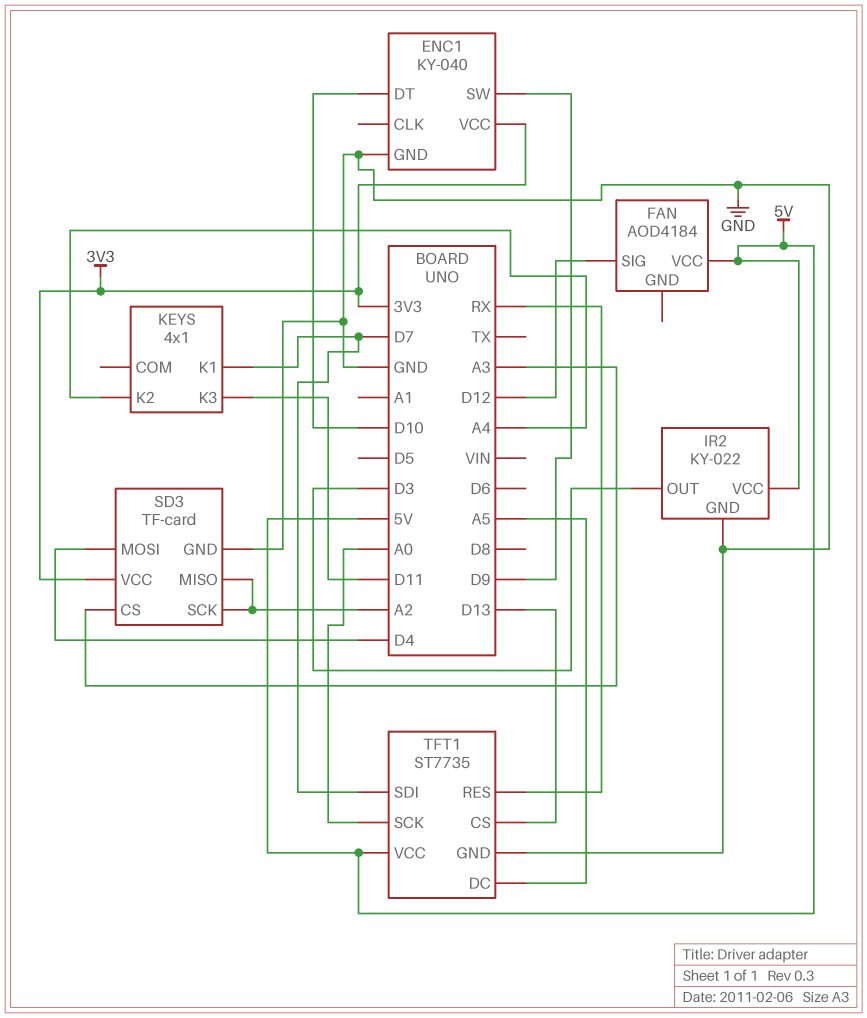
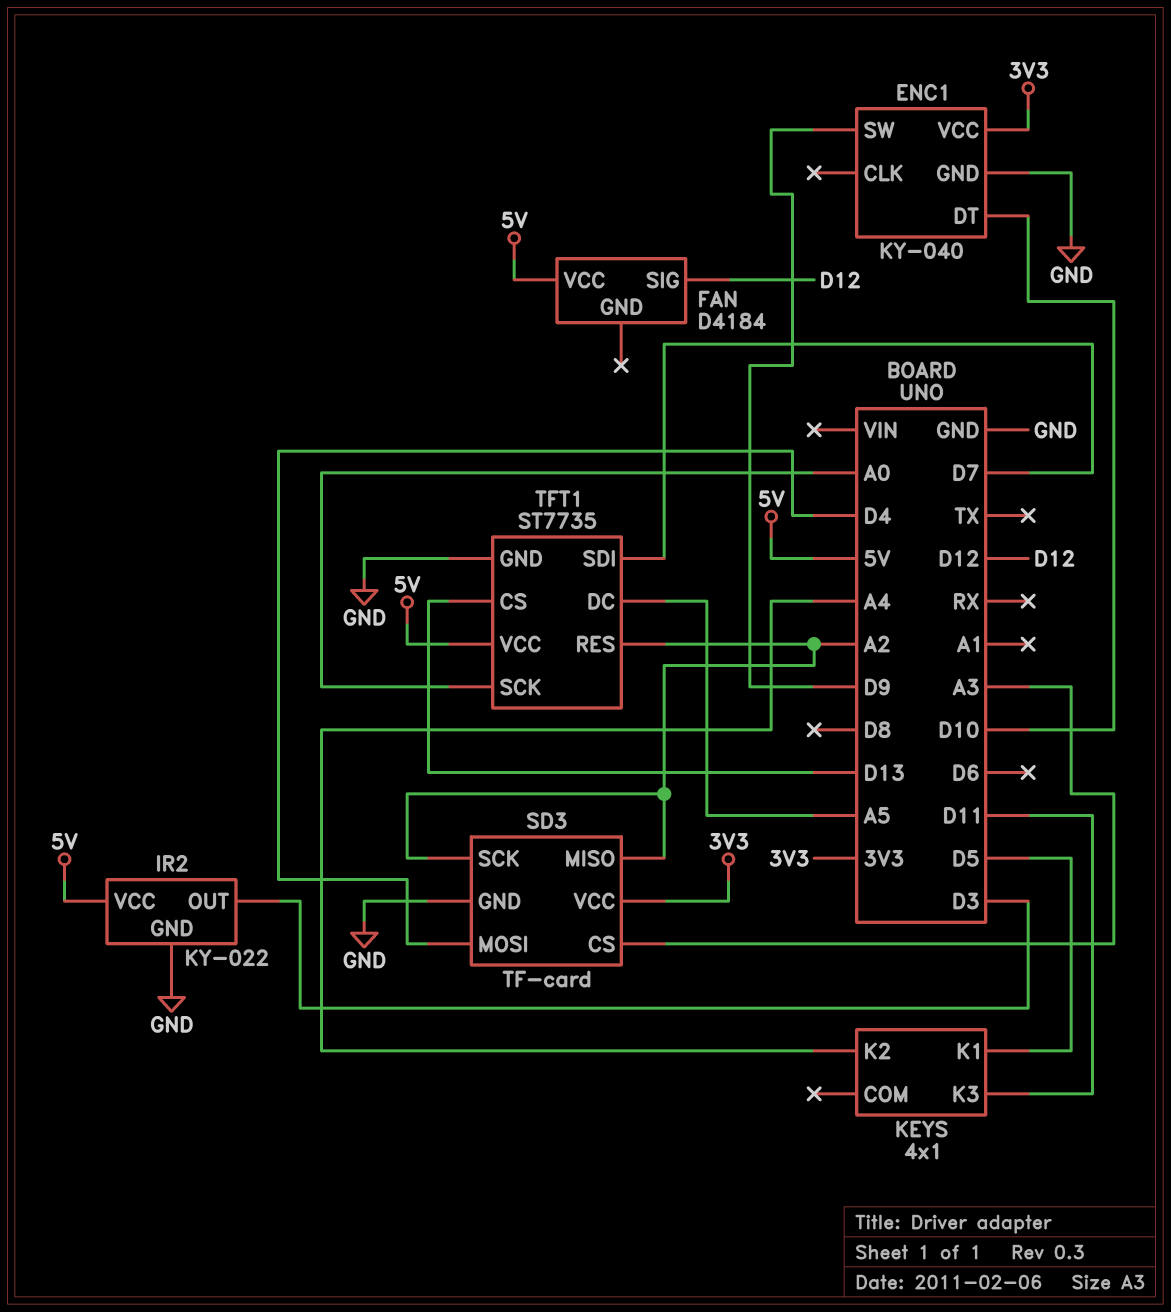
FAN: AOD4184 -> D4184
KEYS pin K1: D7 -> D5
TFT1 pin RES: RX -> A2

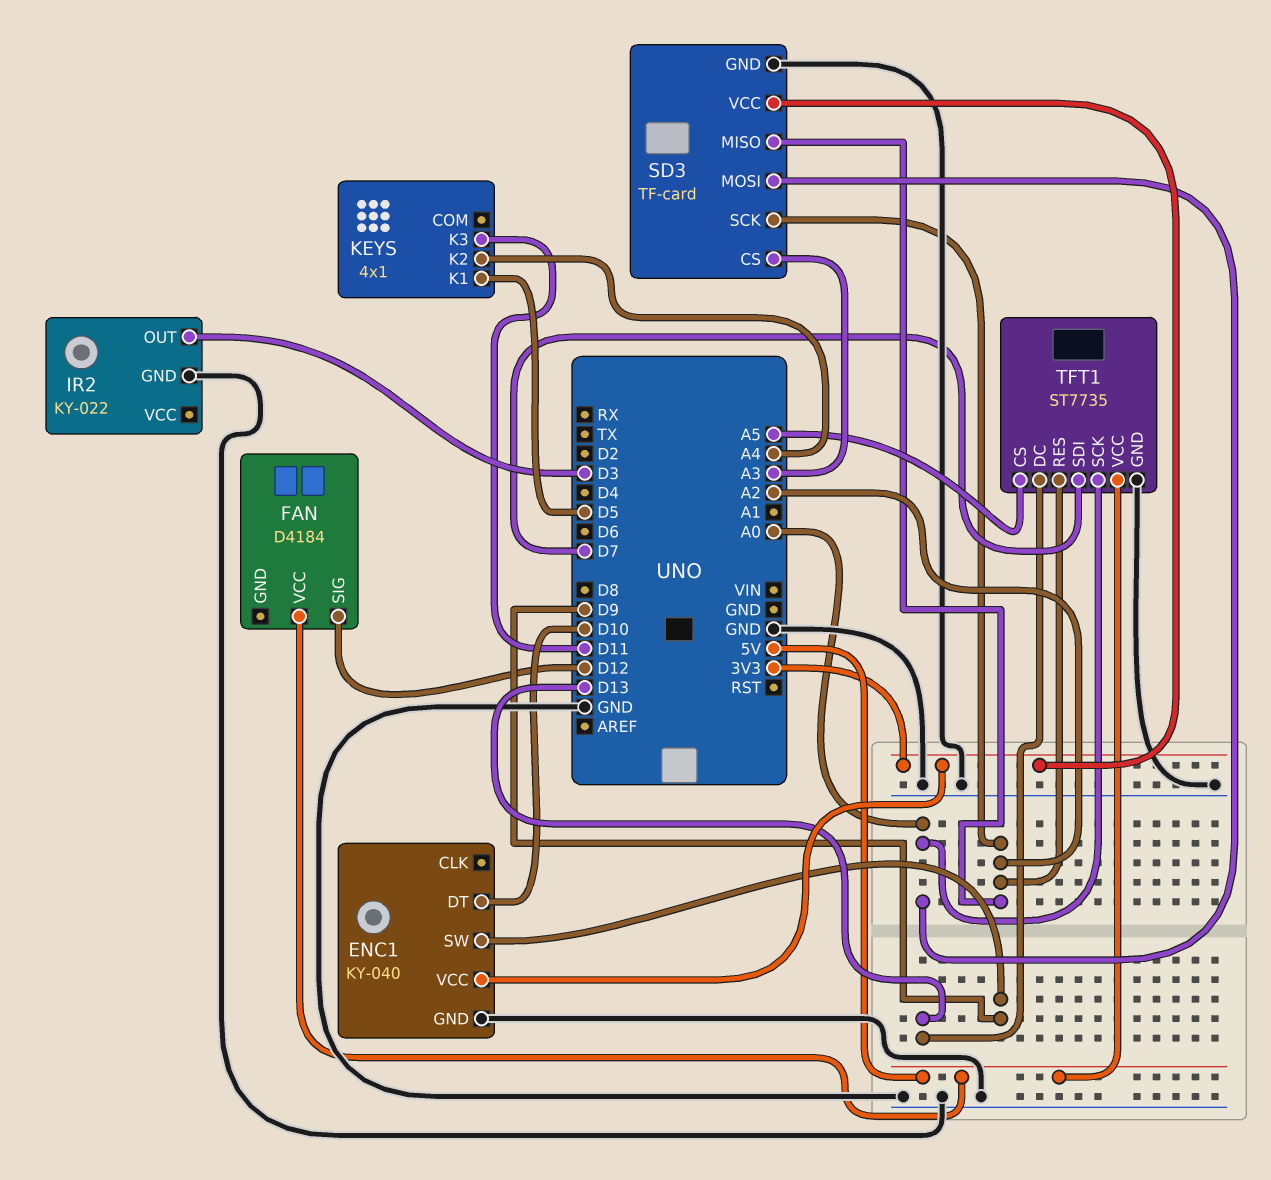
IR2 pin VCC: 5V -> none
SD3 pin MOSI: D4 -> A0
TFT1 pin CS: D13 -> A5
TFT1 pin DC: A5 -> D13

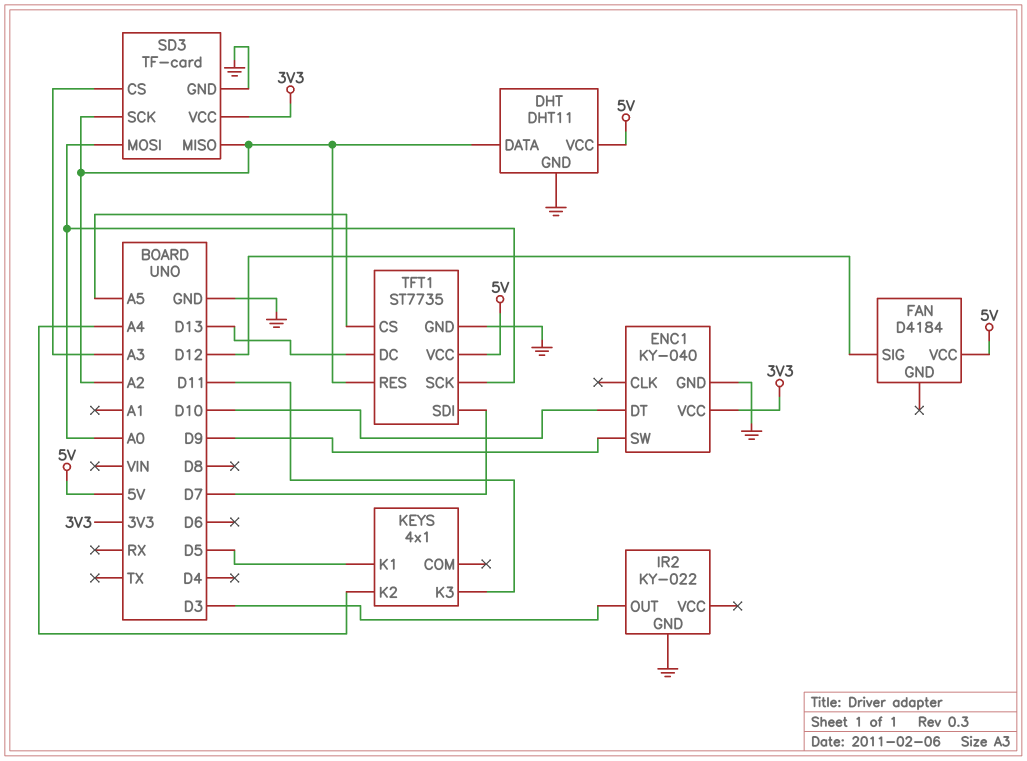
DHT: none -> DHT11
DHT pin DATA: none -> A2
DHT pin GND: none -> GND
DHT pin VCC: none -> 5V

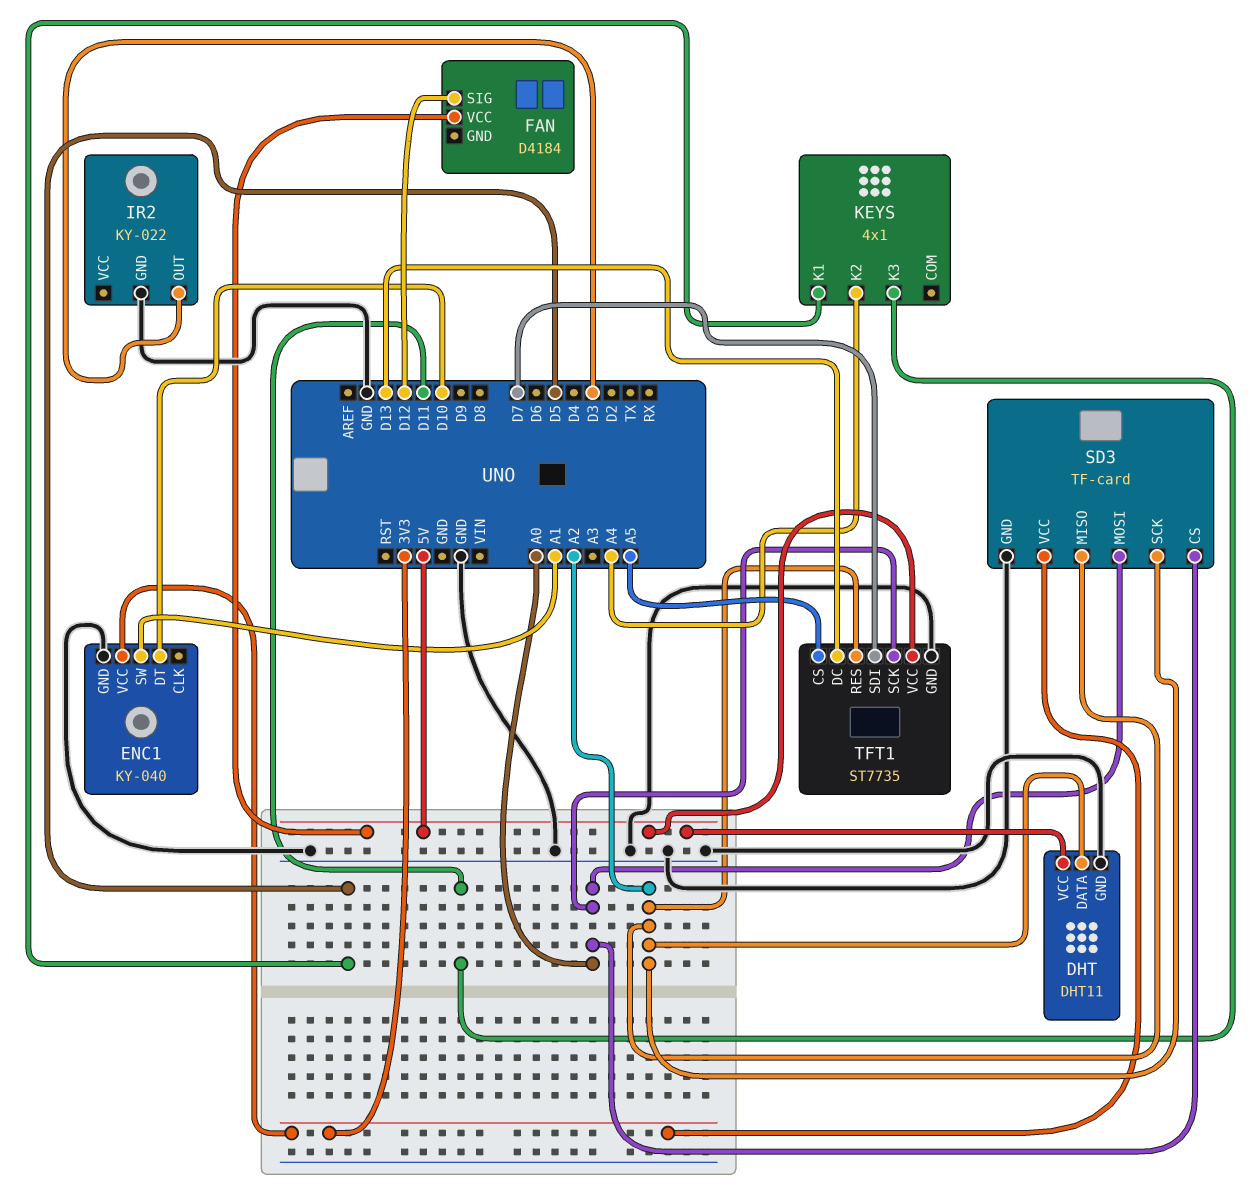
ENC1 pin SW: D9 -> A1
SD3 pin CS: A3 -> A0

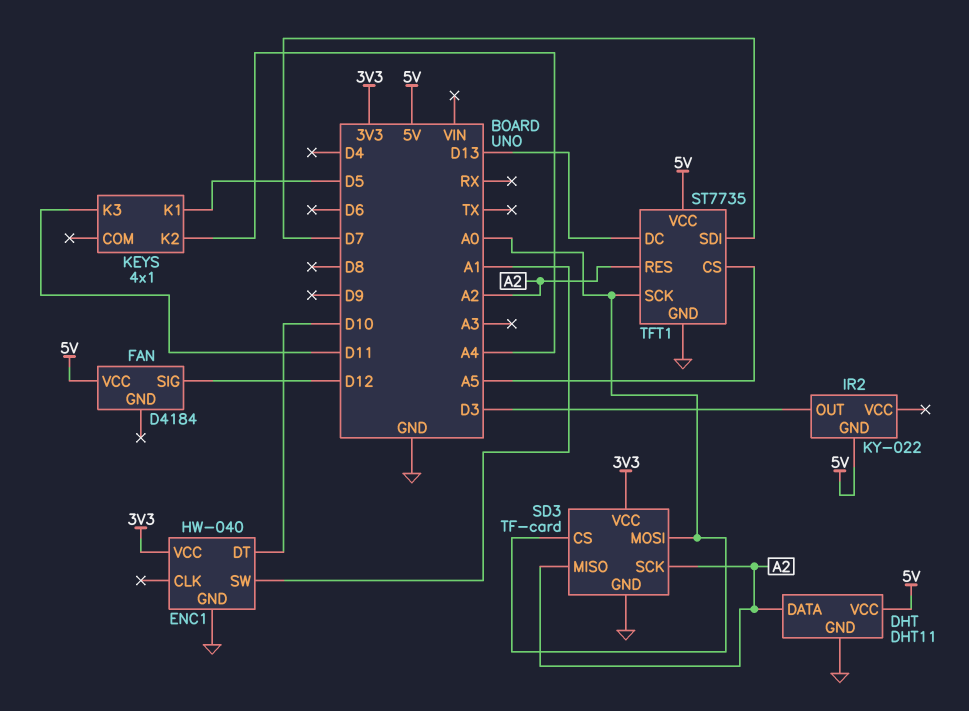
ENC1: KY-040 -> HW-040
IR2 pin GND: GND -> 5V

